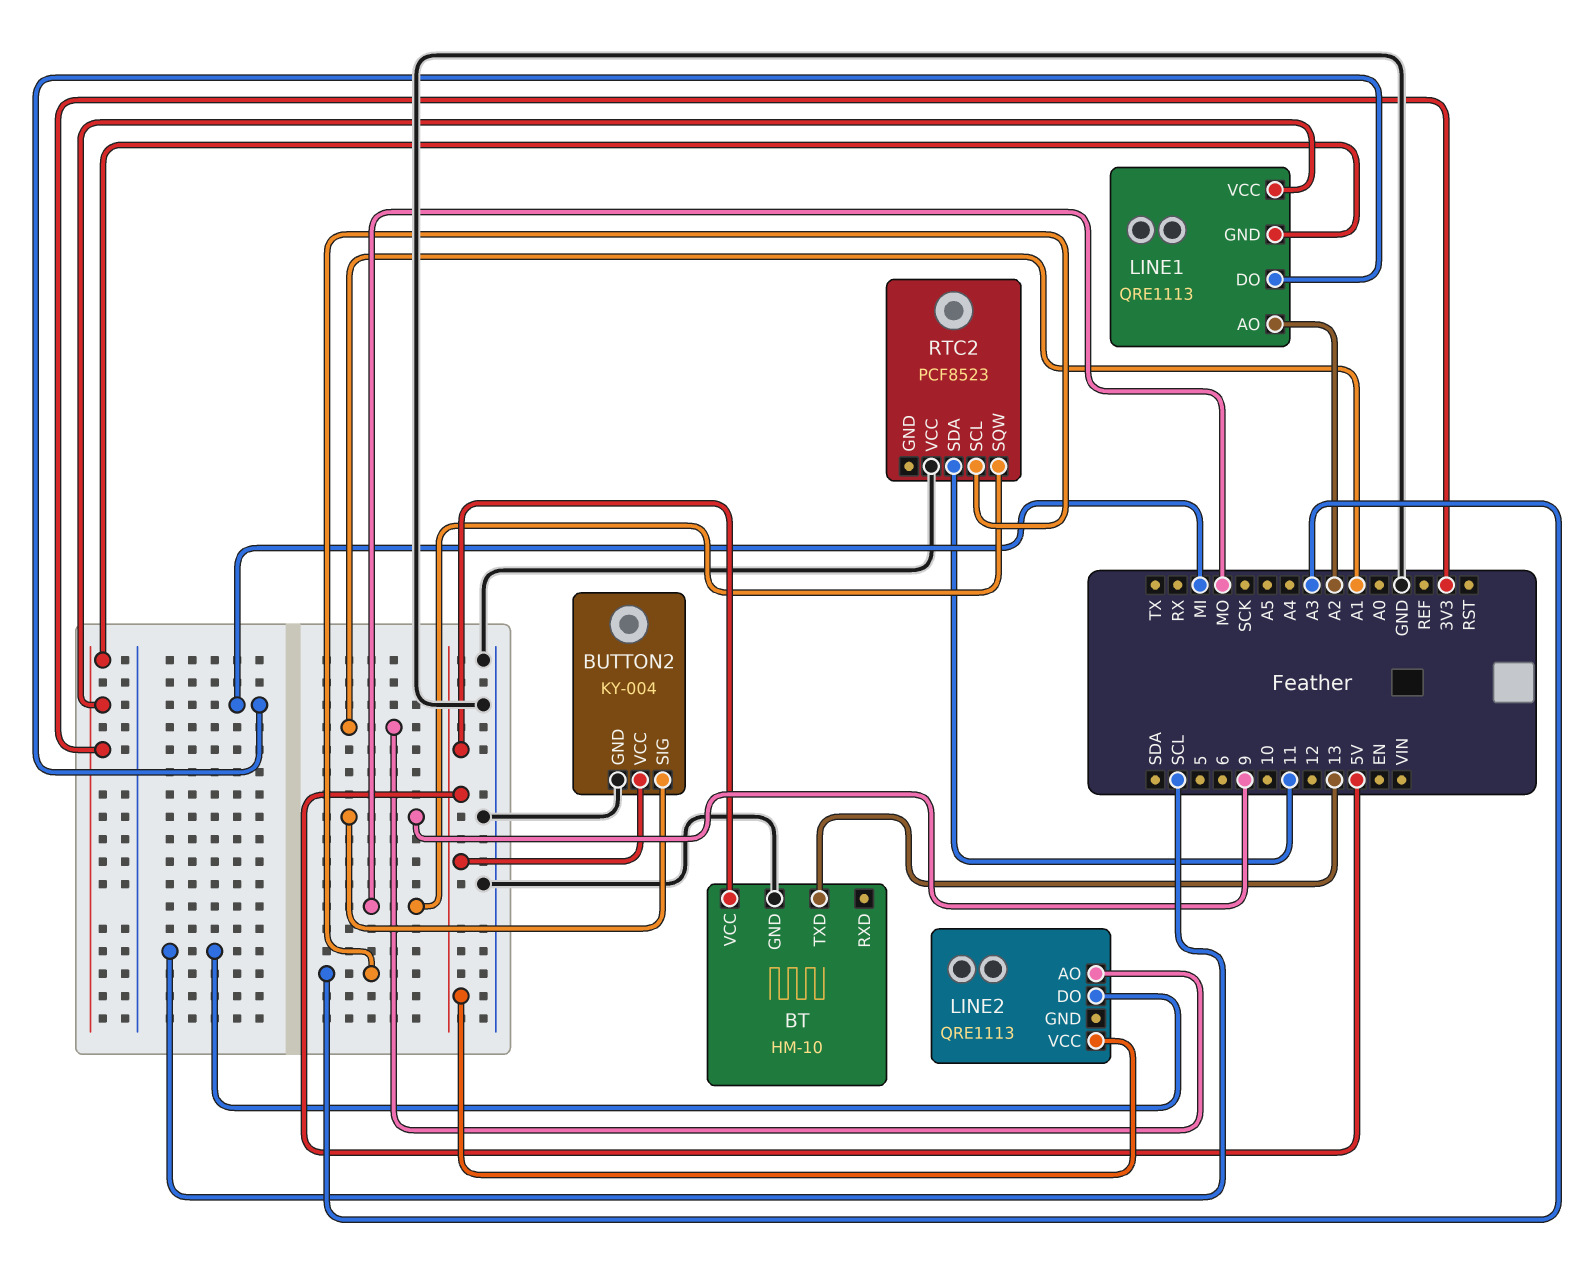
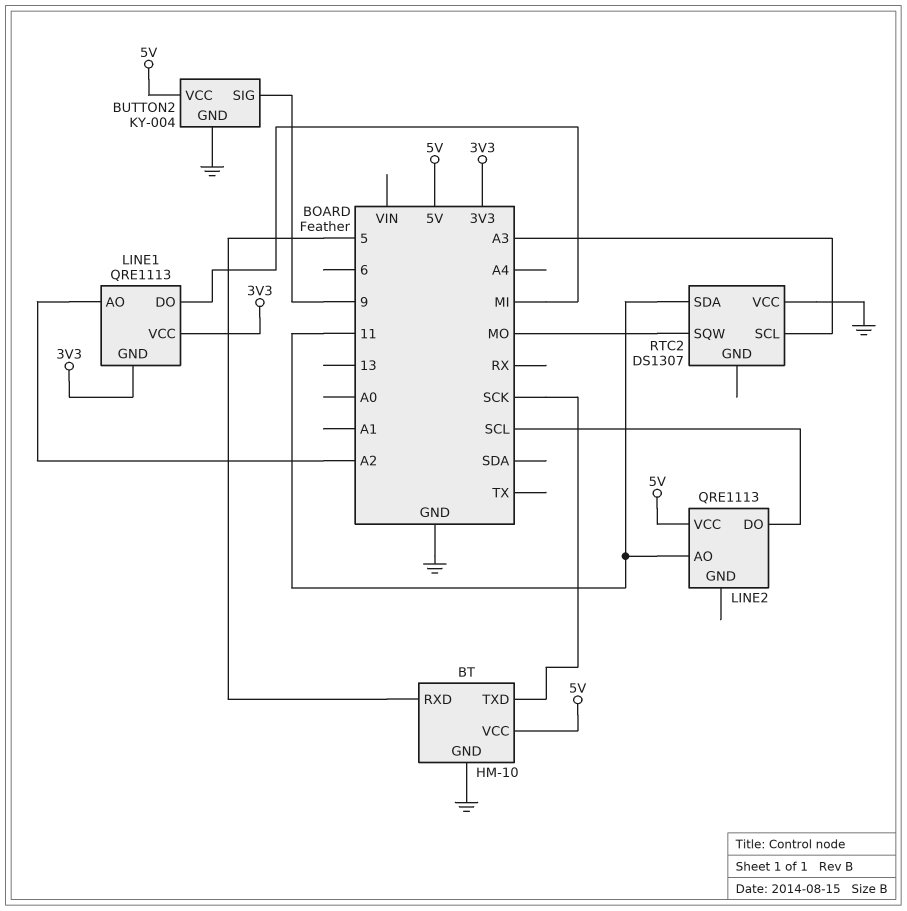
BT pin RXD: none -> 5
BT pin TXD: 13 -> SCK
LINE2 pin AO: A1 -> 11
RTC2: PCF8523 -> DS1307

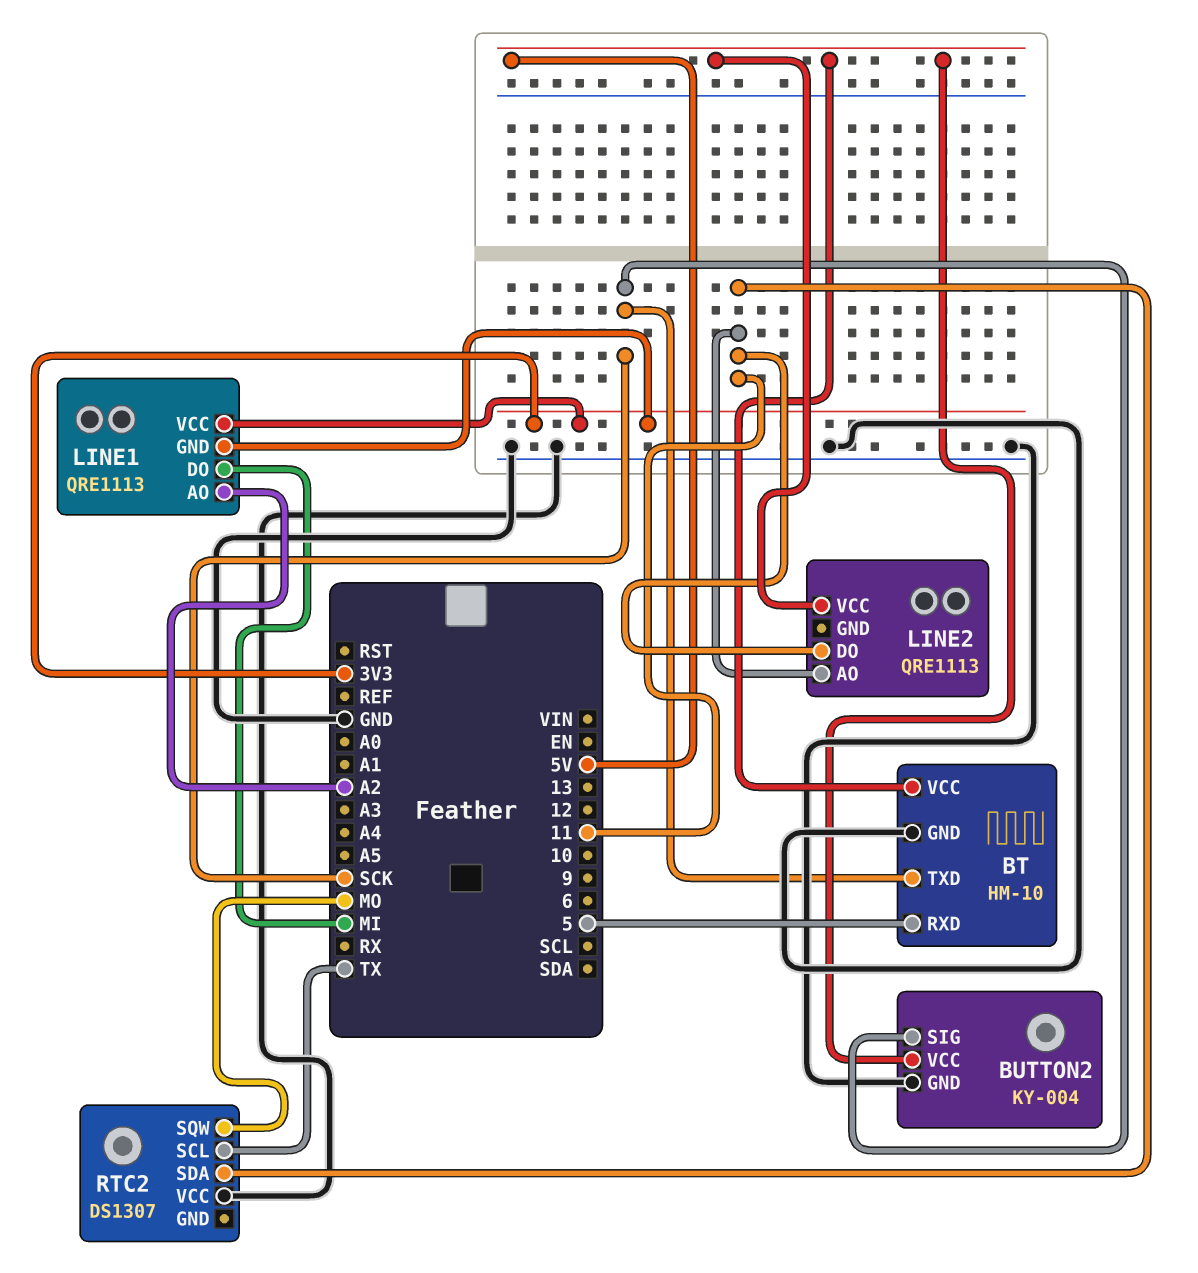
BUTTON2 pin SIG: 9 -> SCK
LINE2 pin DO: SCL -> 11
RTC2 pin SCL: A3 -> TX

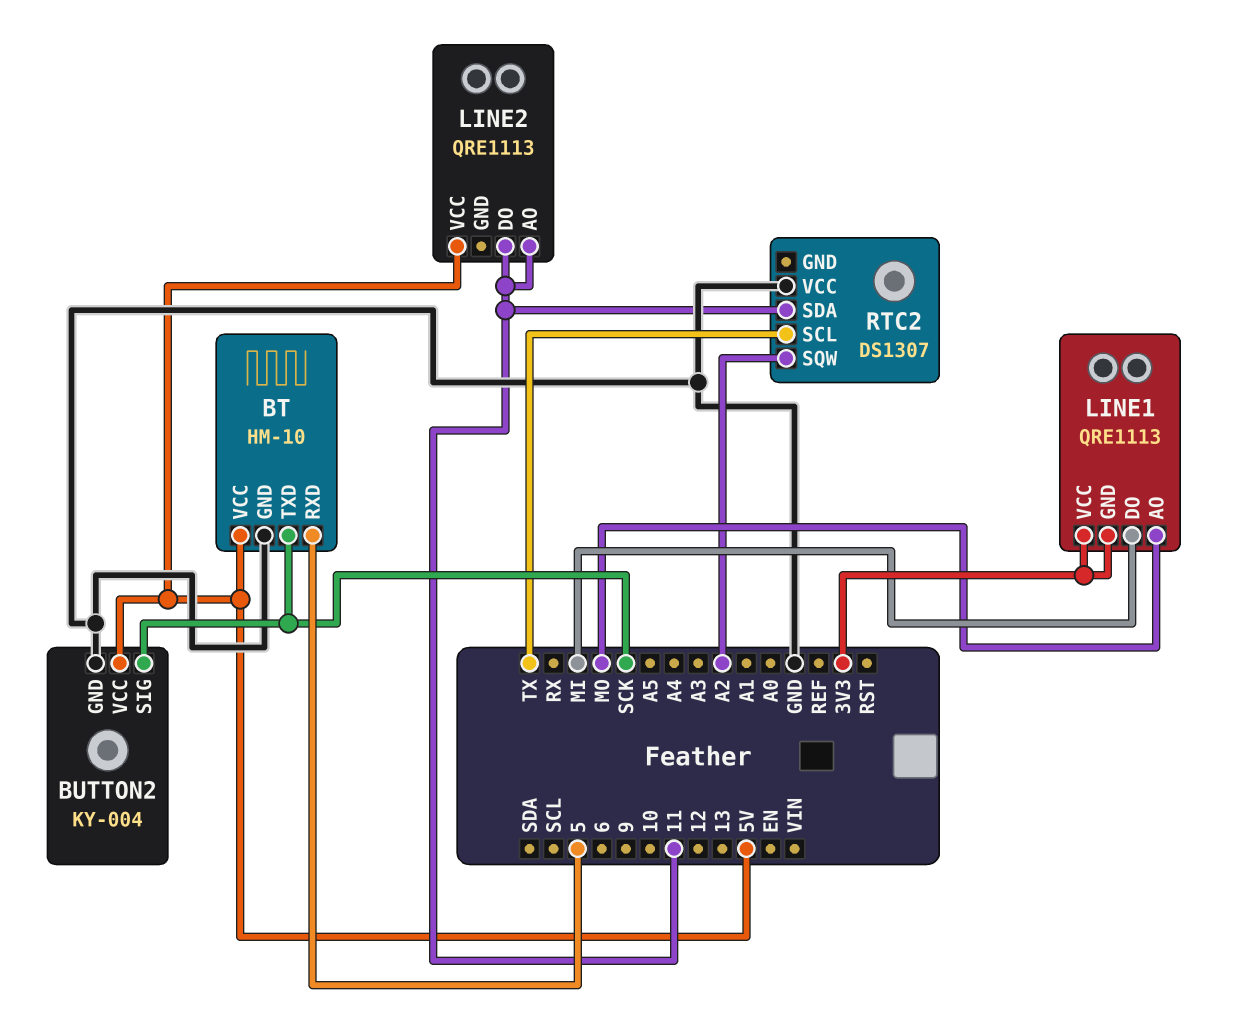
LINE1 pin AO: A2 -> MO
RTC2 pin SQW: MO -> A2

